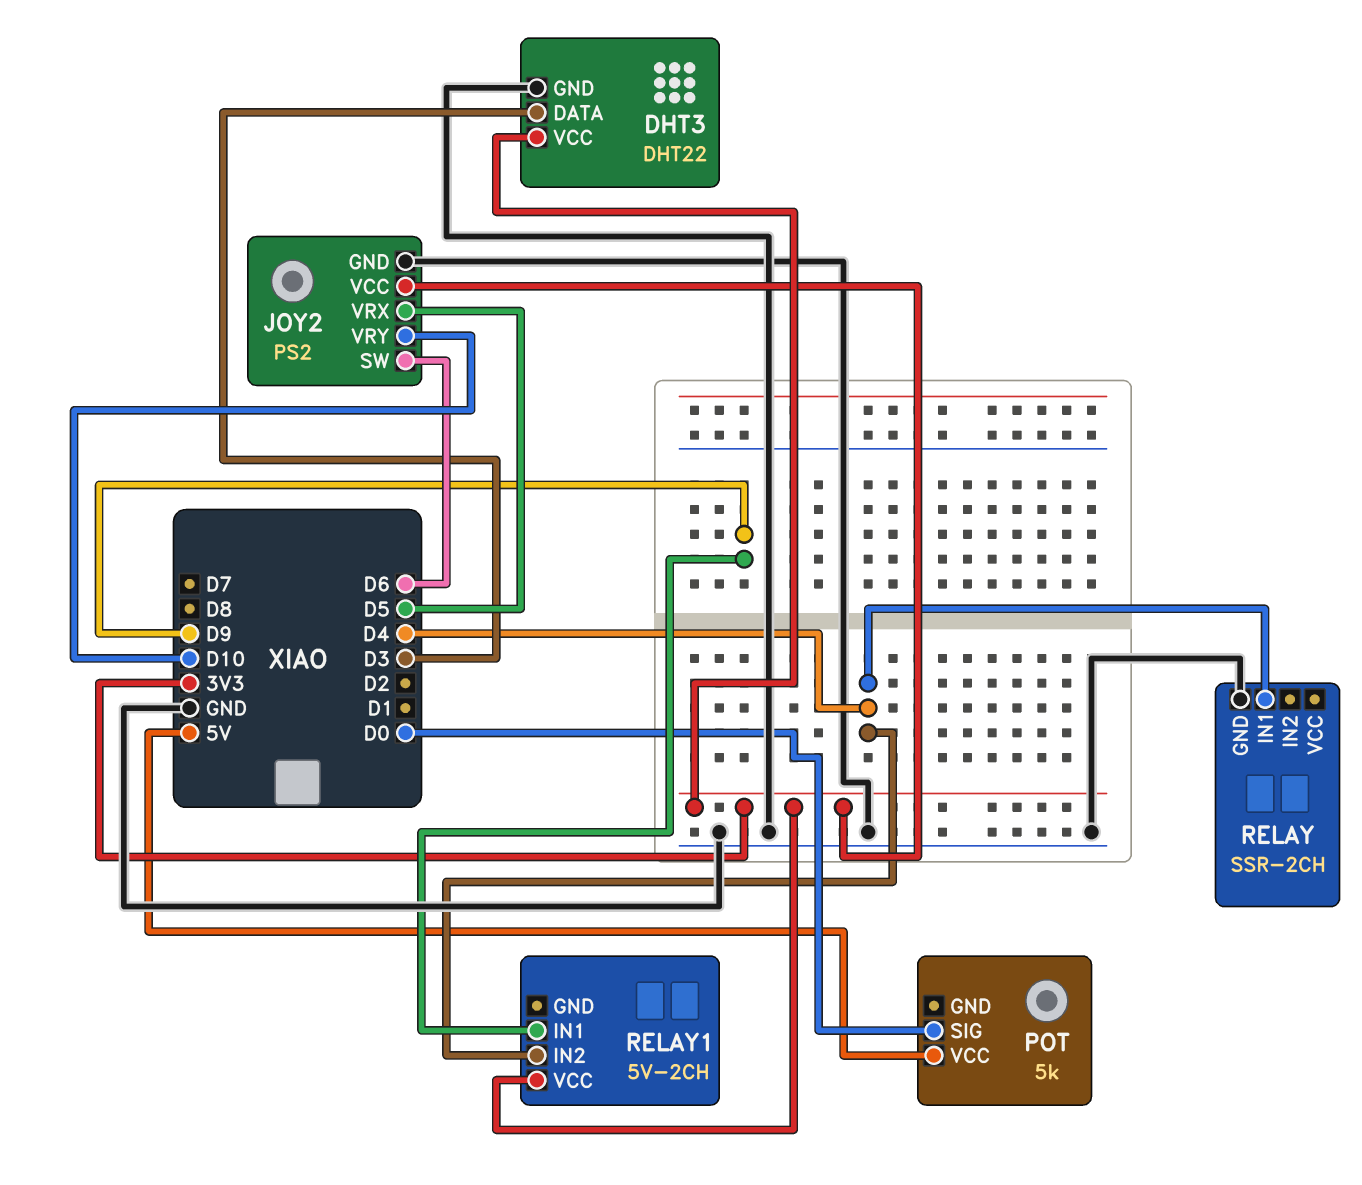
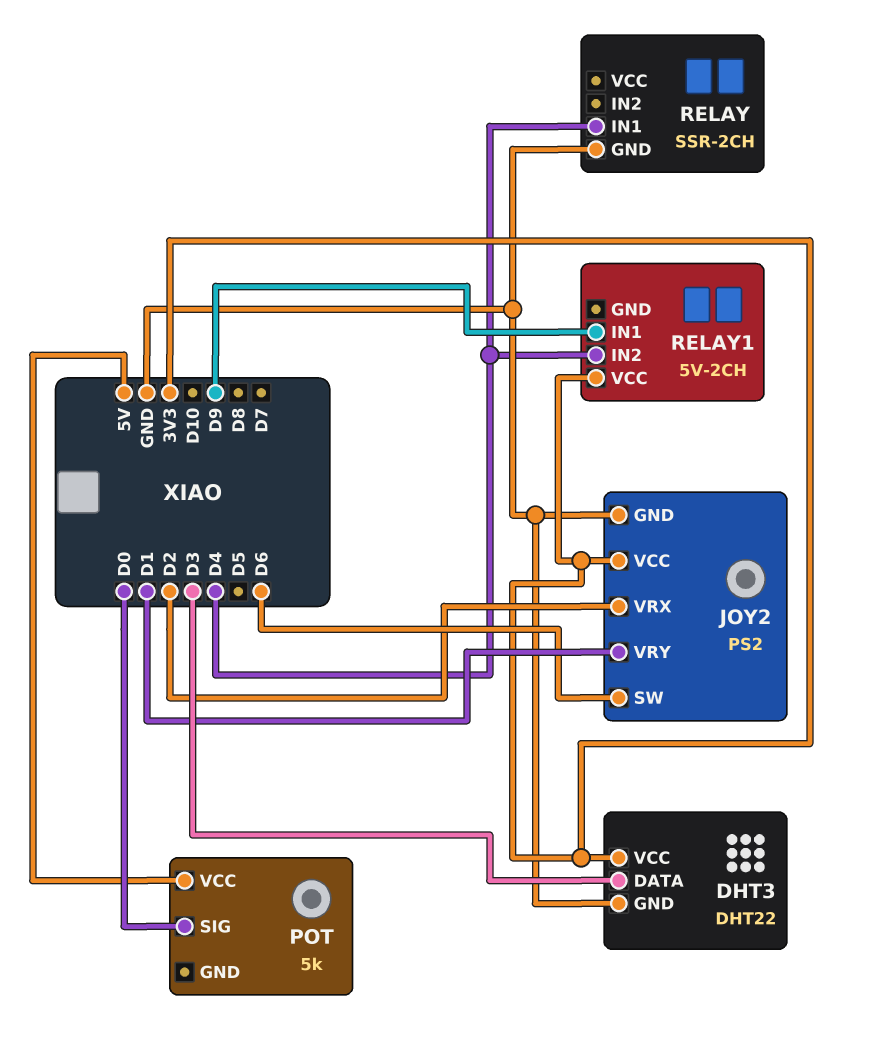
JOY2 pin VRX: D5 -> D2
JOY2 pin VRY: D10 -> D1

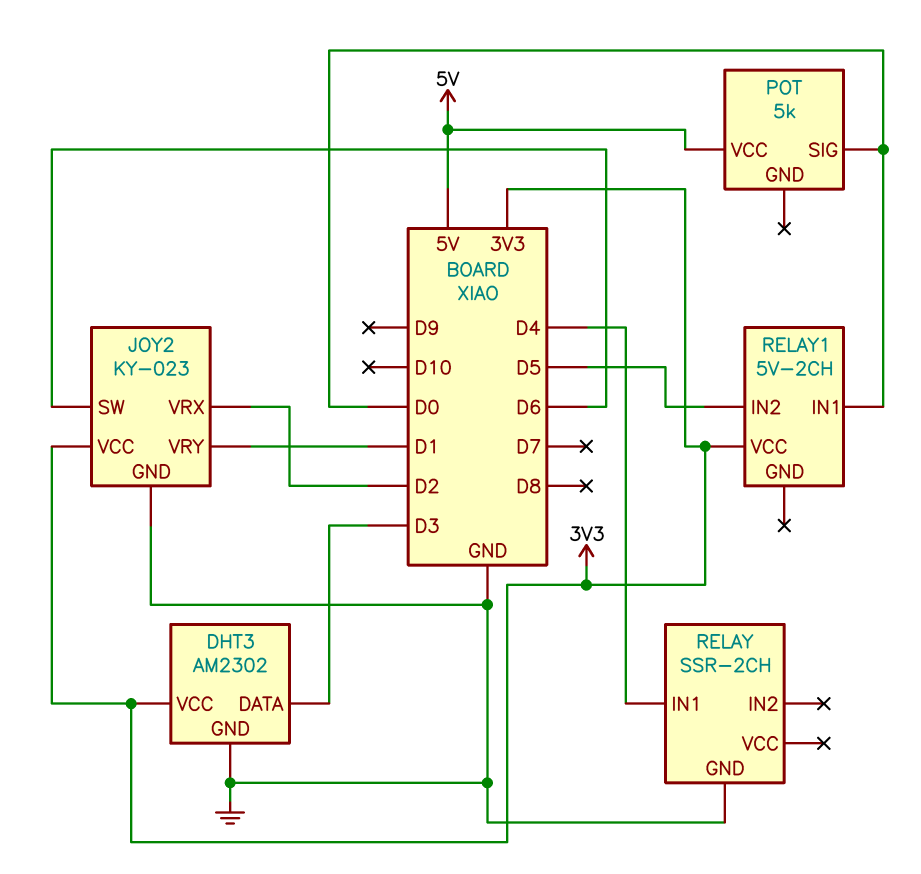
DHT3: DHT22 -> AM2302
JOY2: PS2 -> KY-023
RELAY1 pin IN1: D9 -> D0
RELAY1 pin IN2: D4 -> D5

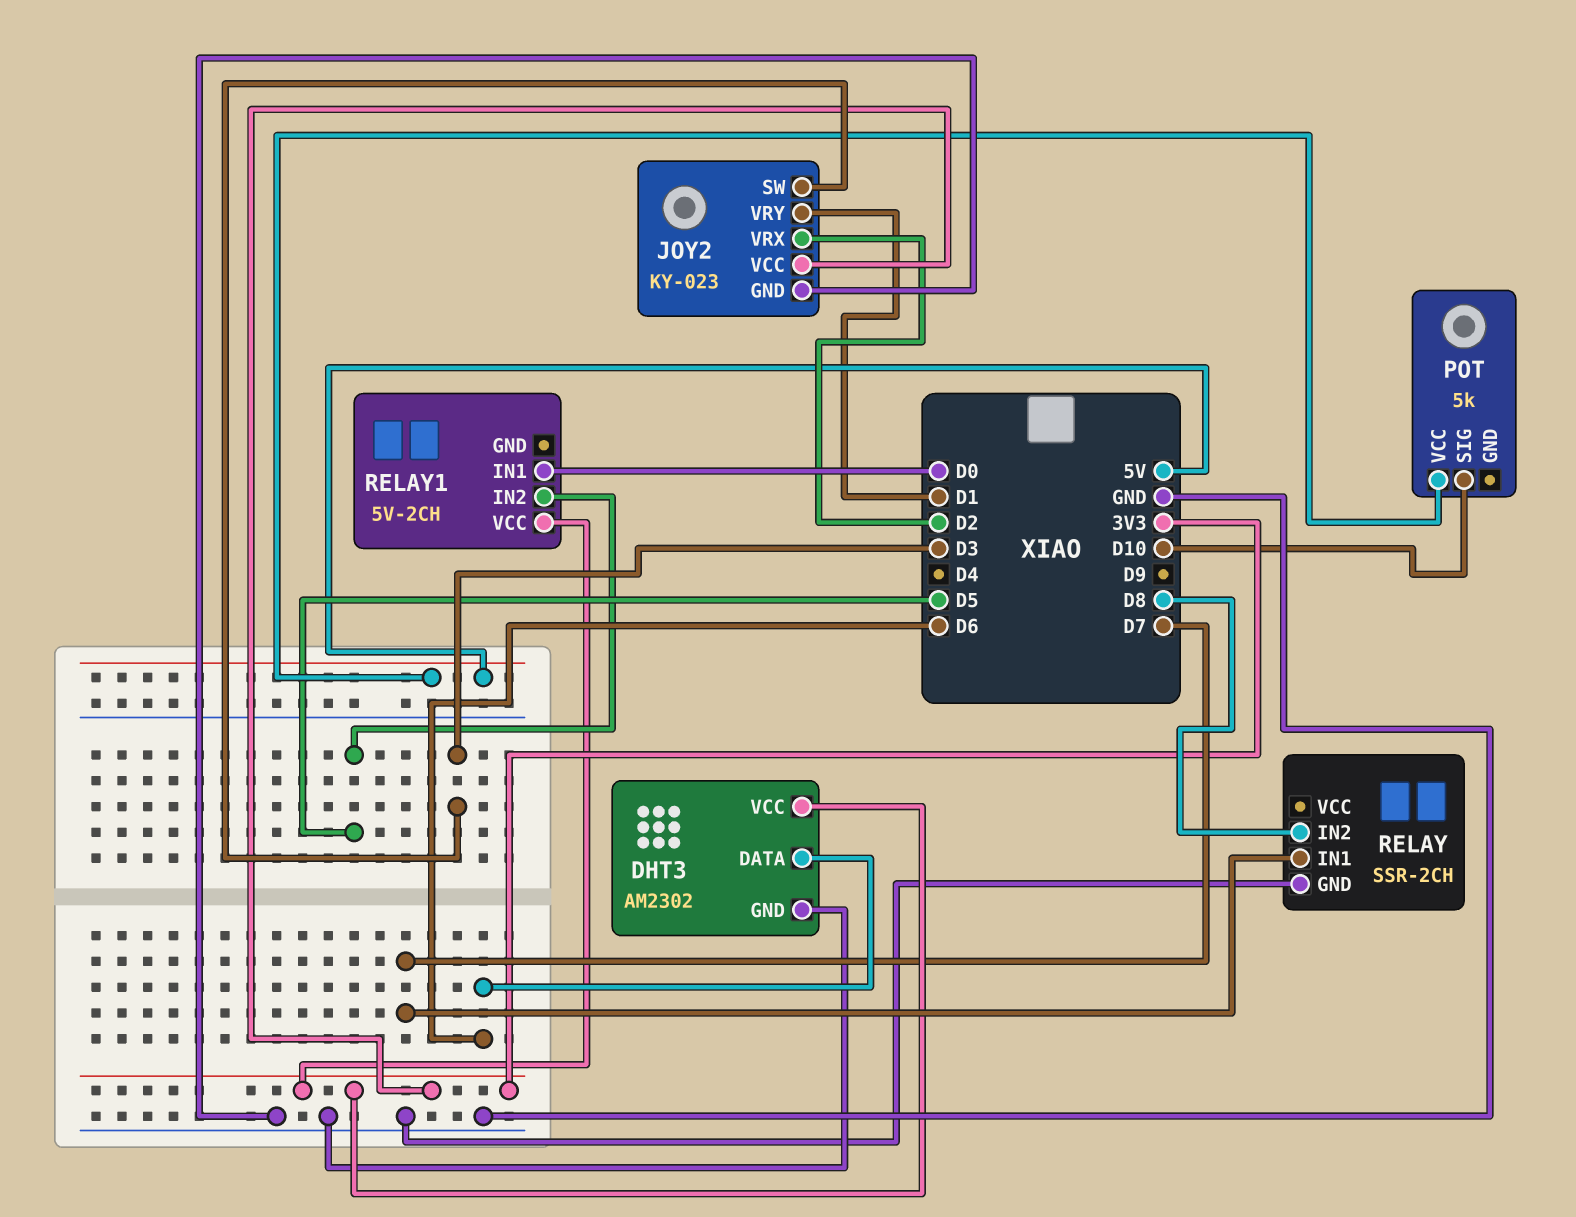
DHT3 pin DATA: D3 -> D6
JOY2 pin SW: D6 -> D3
POT pin SIG: D0 -> D10
RELAY pin IN1: D4 -> D7
RELAY pin IN2: none -> D8

